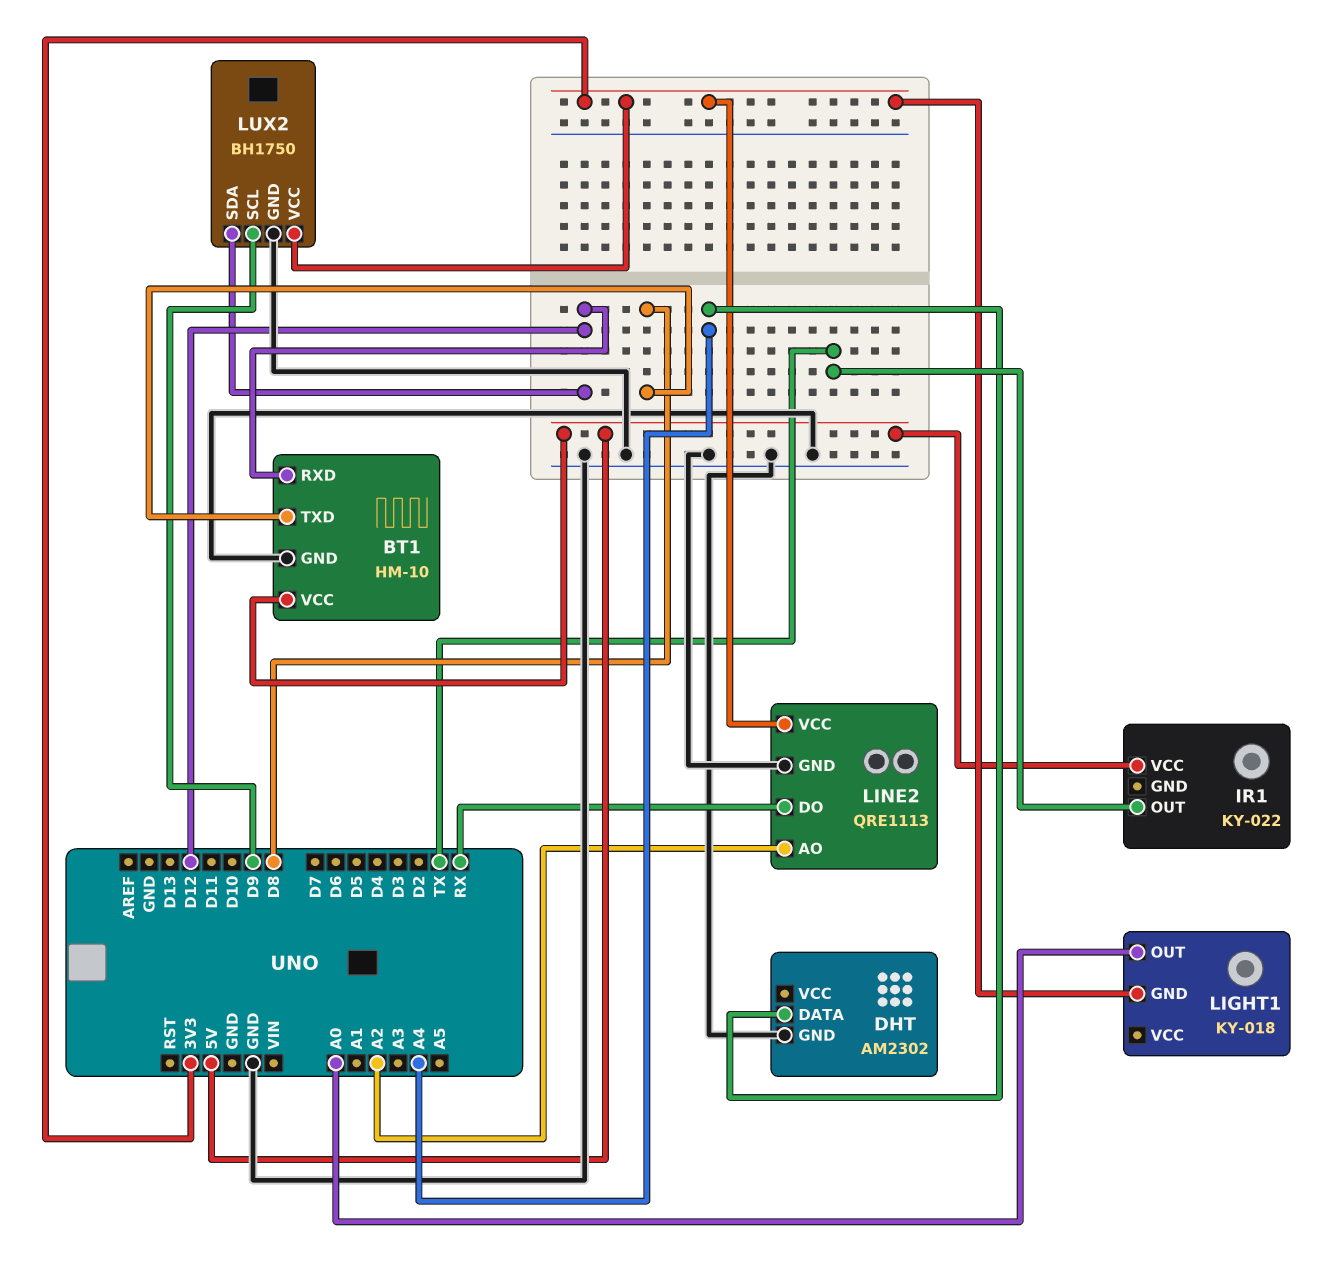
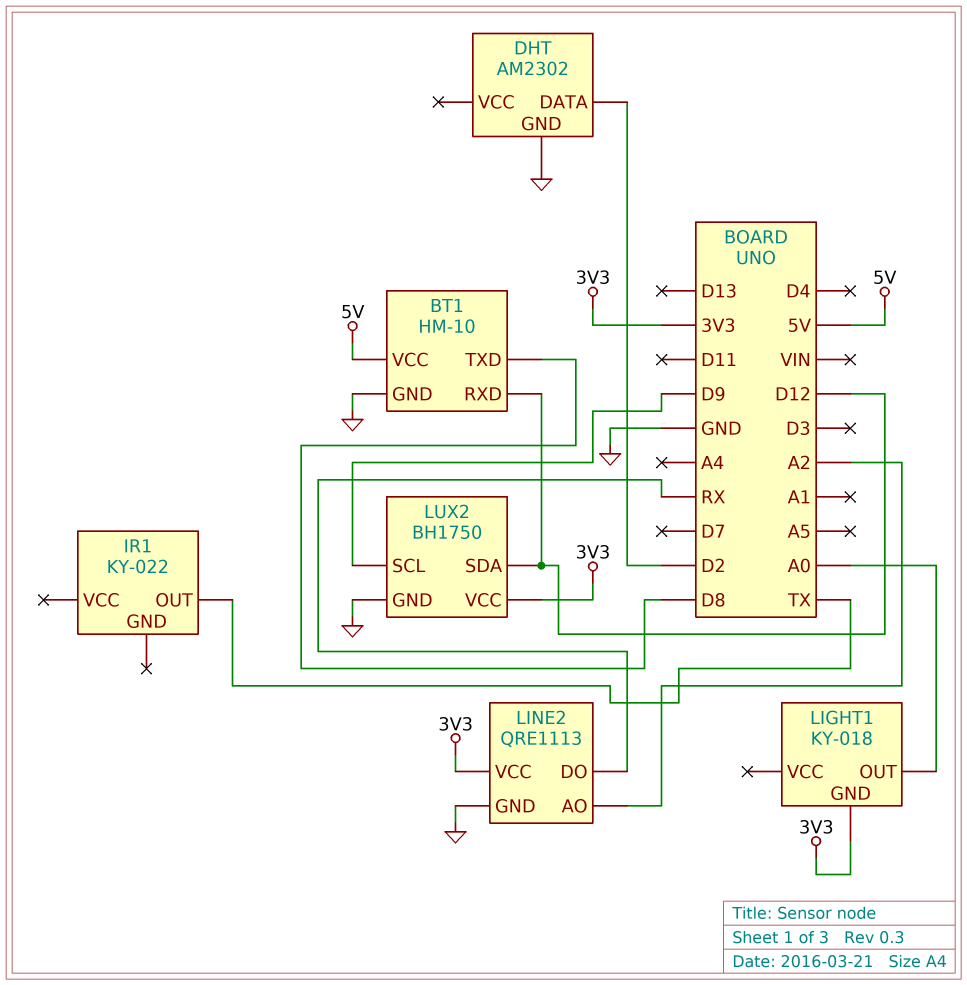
DHT pin DATA: A4 -> D2
IR1 pin VCC: 5V -> none

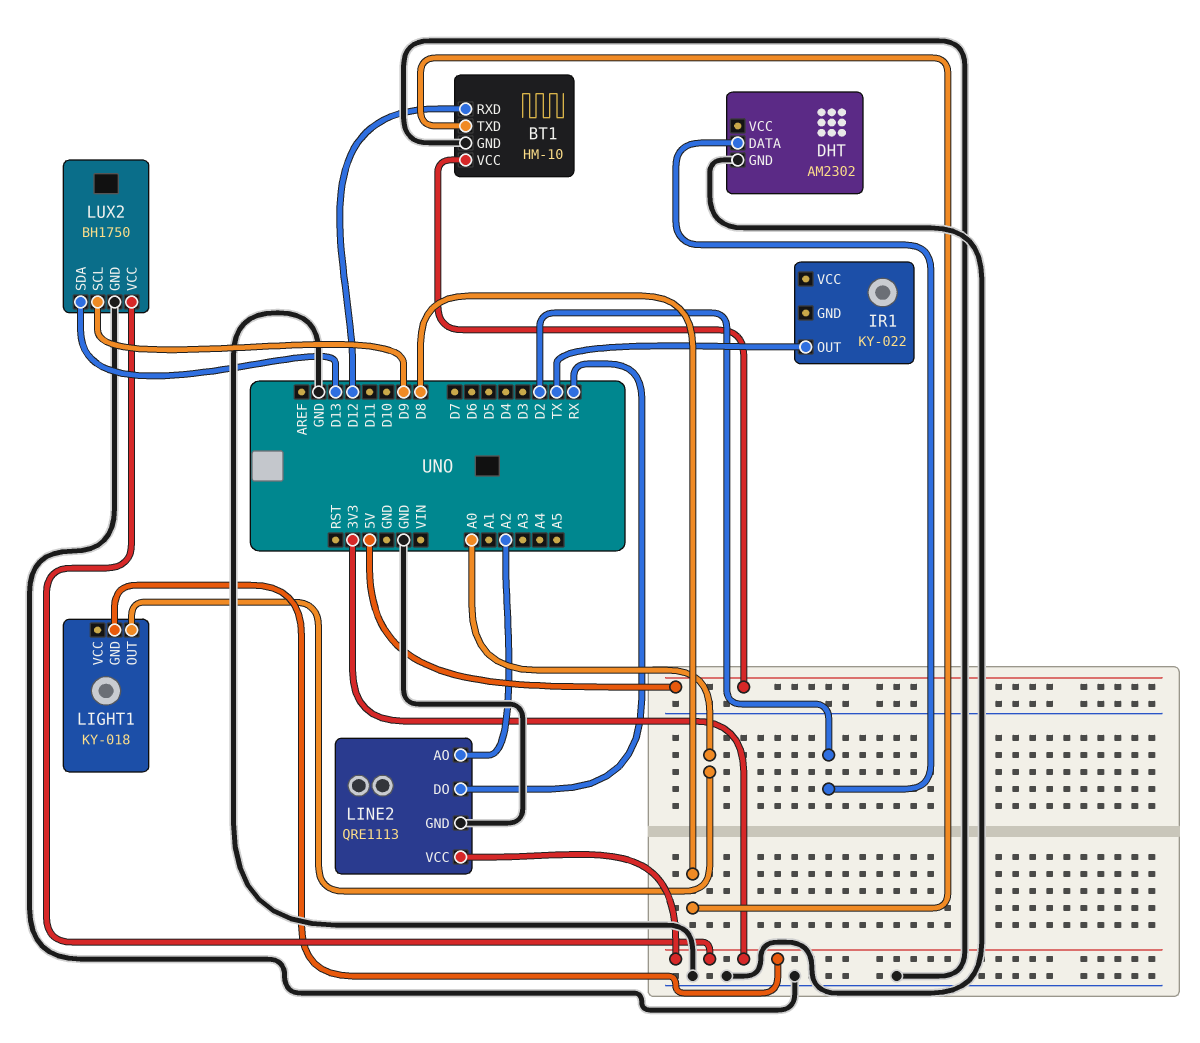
LUX2 pin SDA: D12 -> D13

